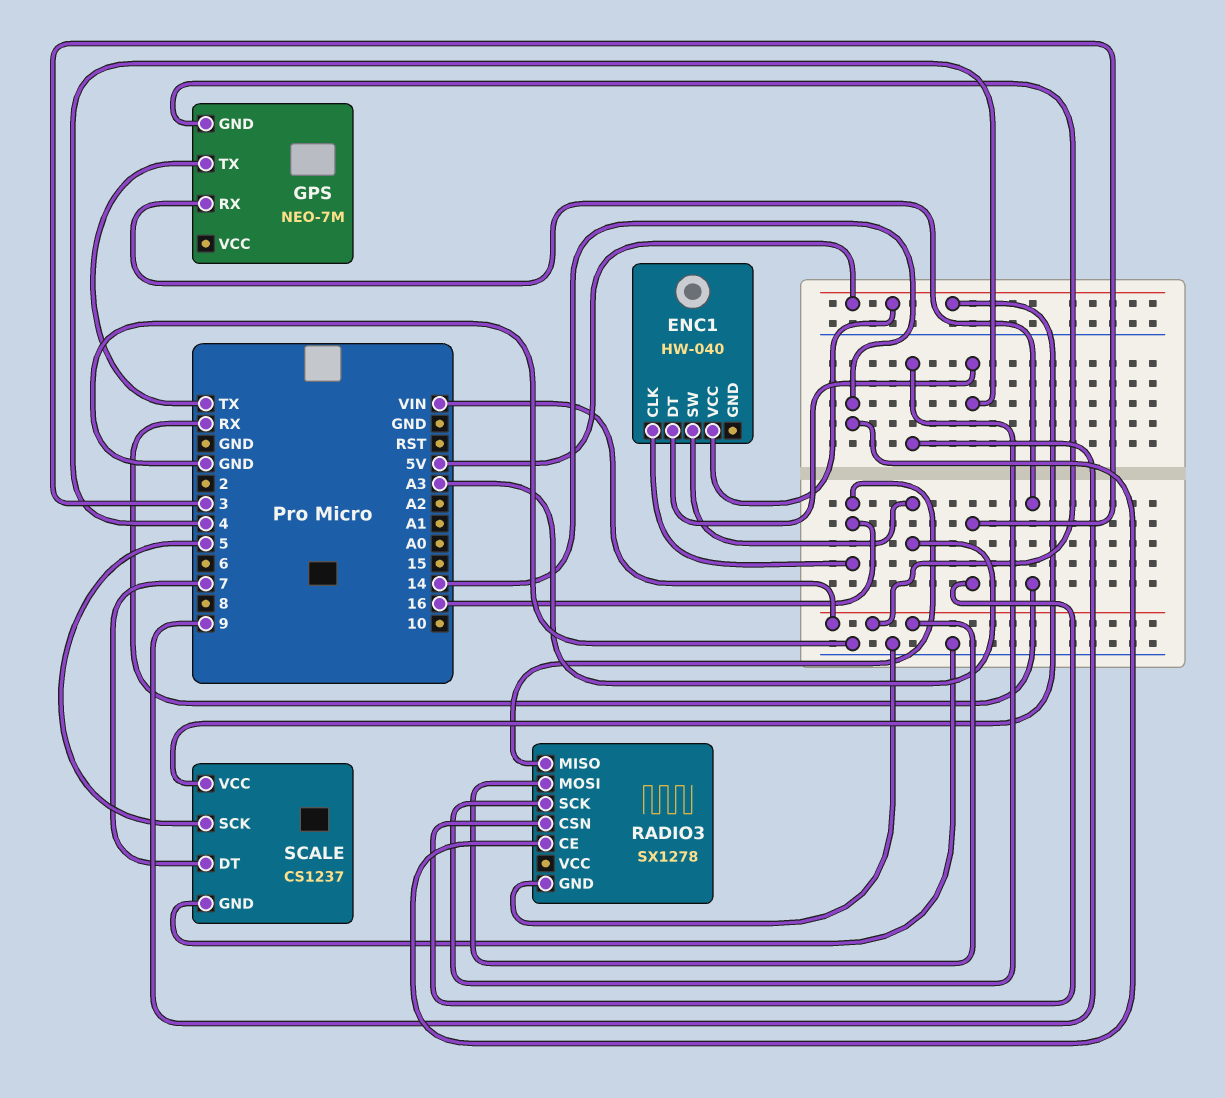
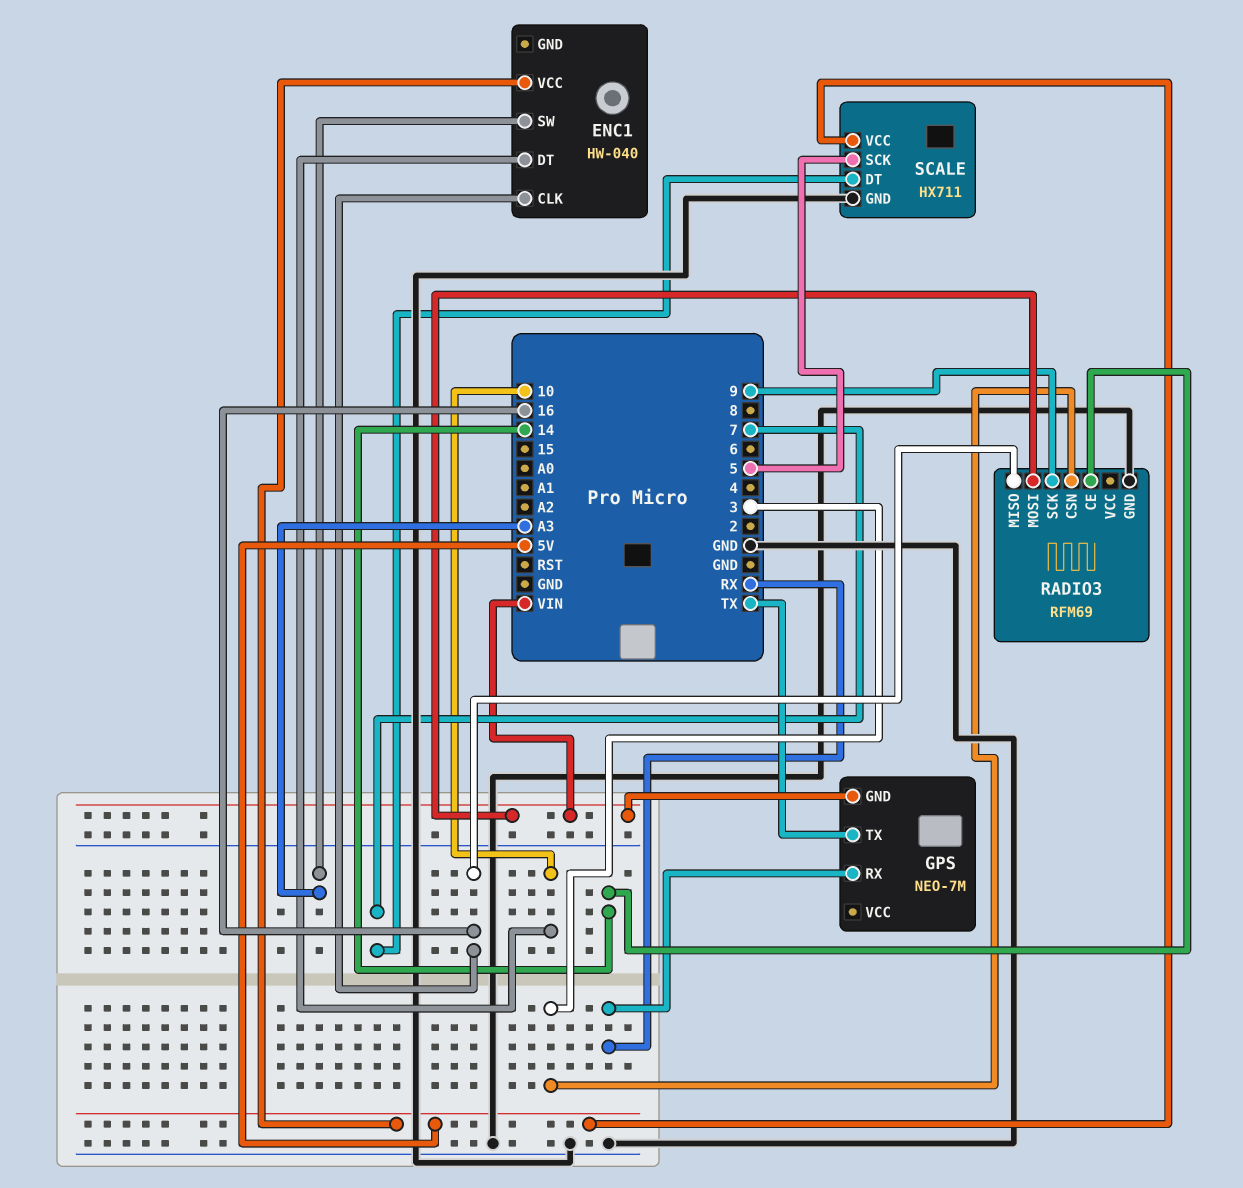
ENC1 pin DT: 4 -> 10
RADIO3: SX1278 -> RFM69
SCALE: CS1237 -> HX711

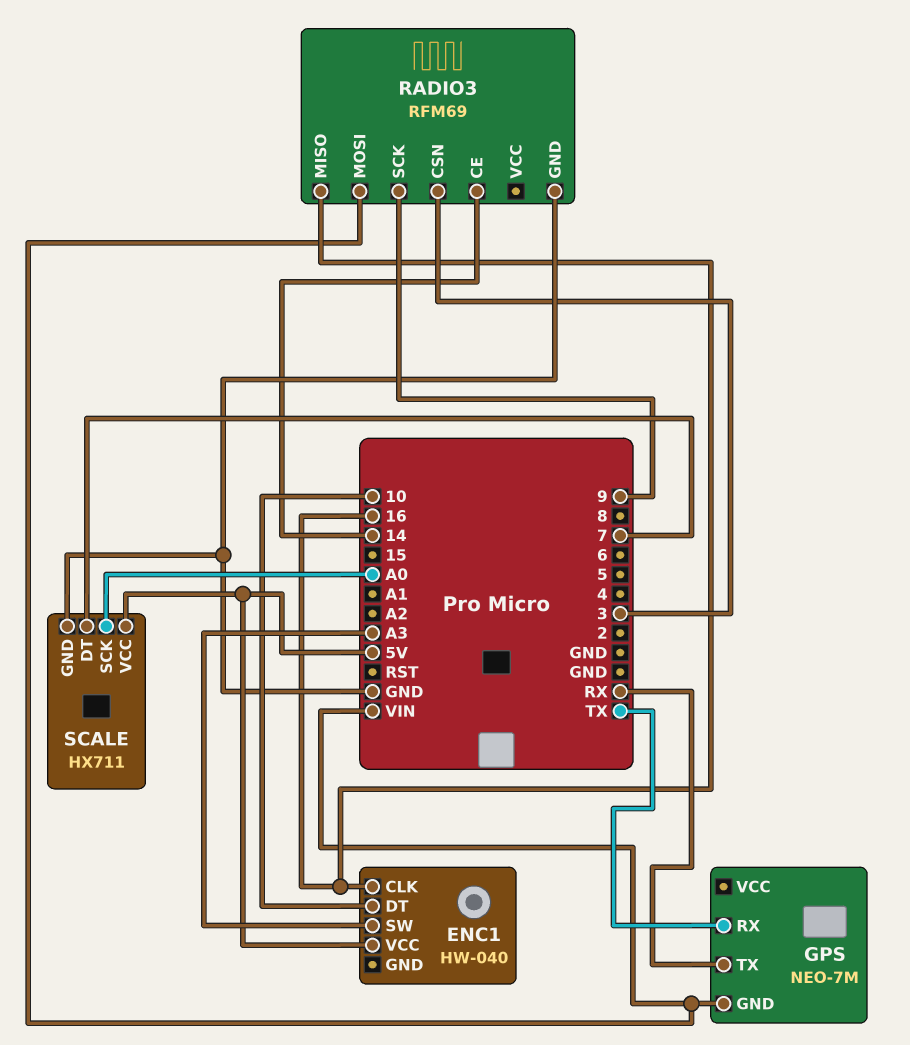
GPS pin RX: RX -> TX
GPS pin TX: TX -> RX
SCALE pin SCK: 5 -> A0

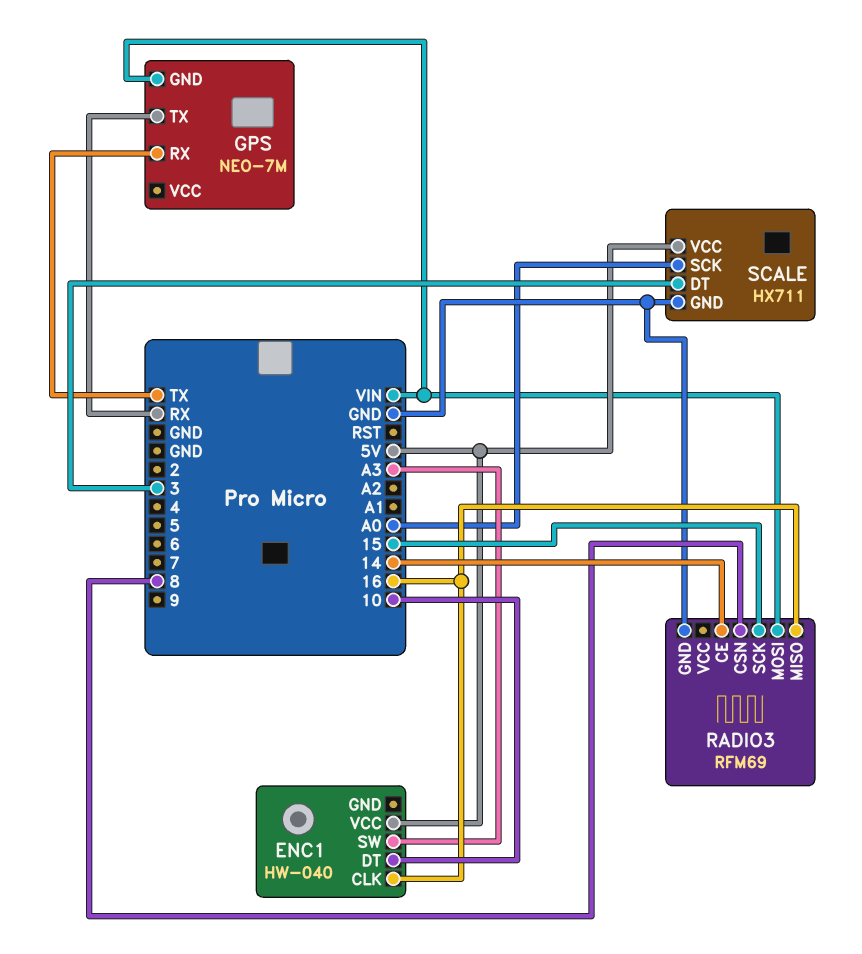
RADIO3 pin CSN: 3 -> 8
RADIO3 pin SCK: 9 -> 15
SCALE pin DT: 7 -> 3

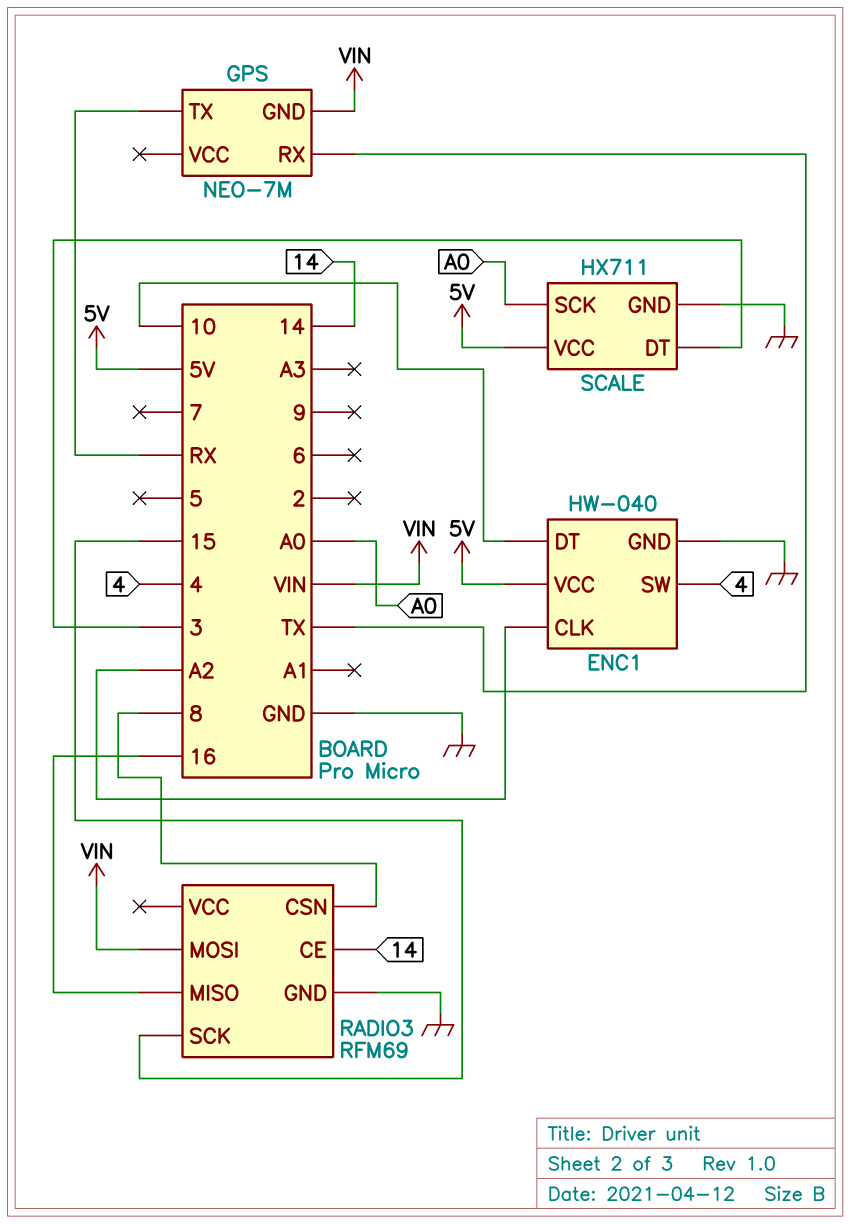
ENC1 pin CLK: 16 -> A2
ENC1 pin GND: none -> GND
ENC1 pin SW: A3 -> 4

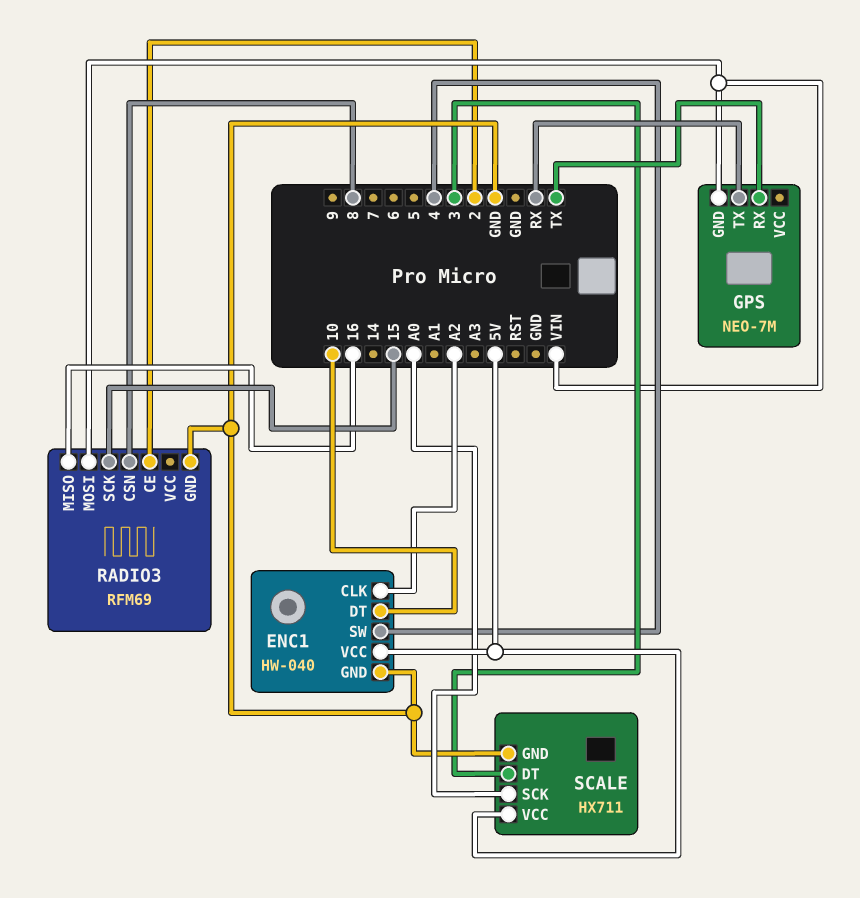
RADIO3 pin CE: 14 -> 2

